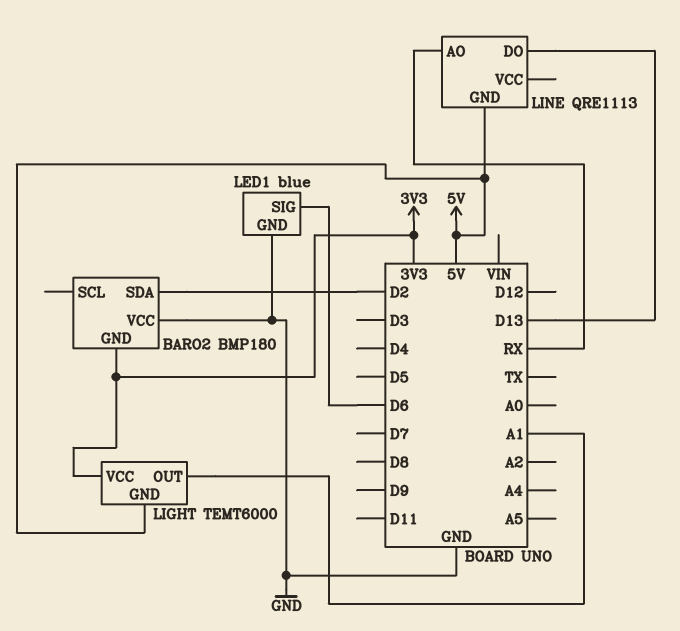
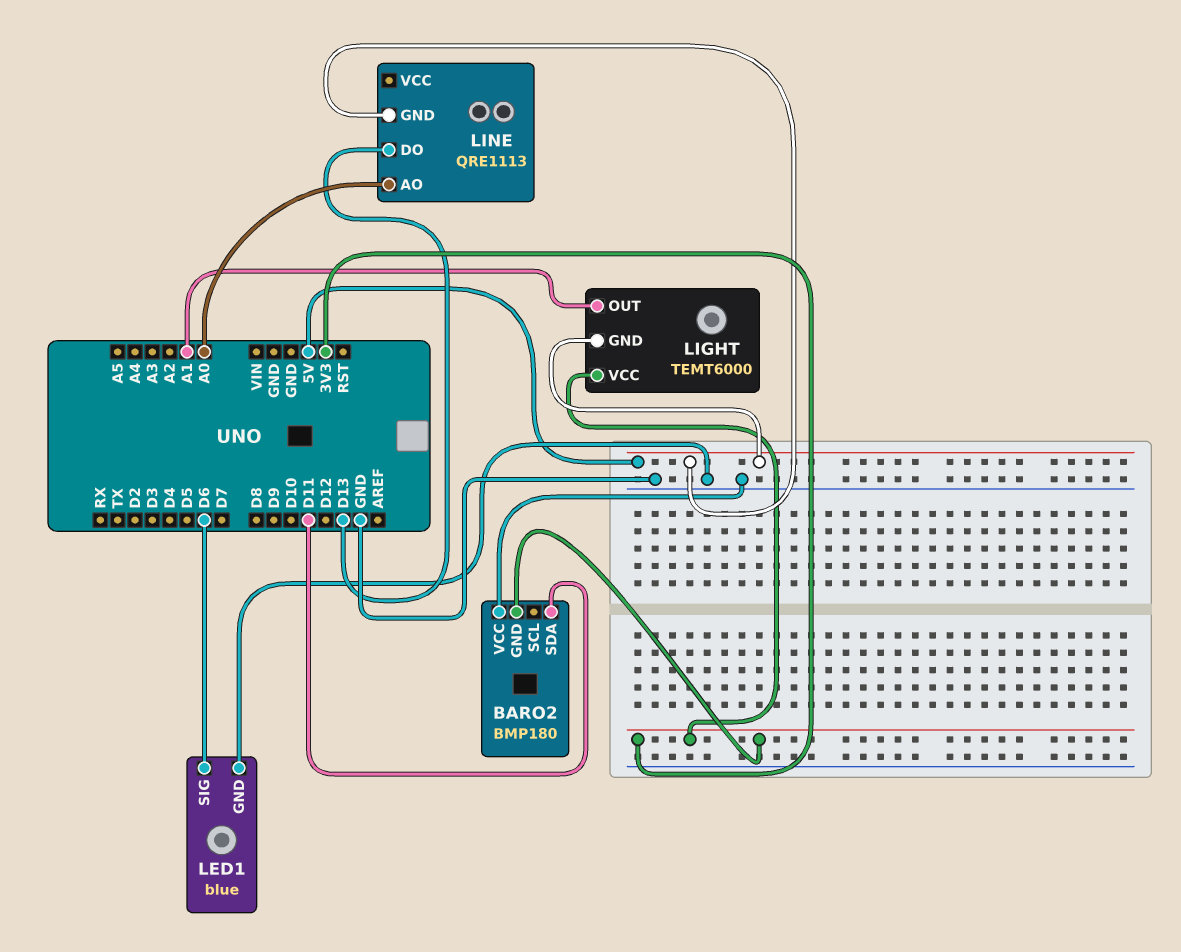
BARO2 pin SDA: D2 -> D11
LINE pin AO: RX -> A0

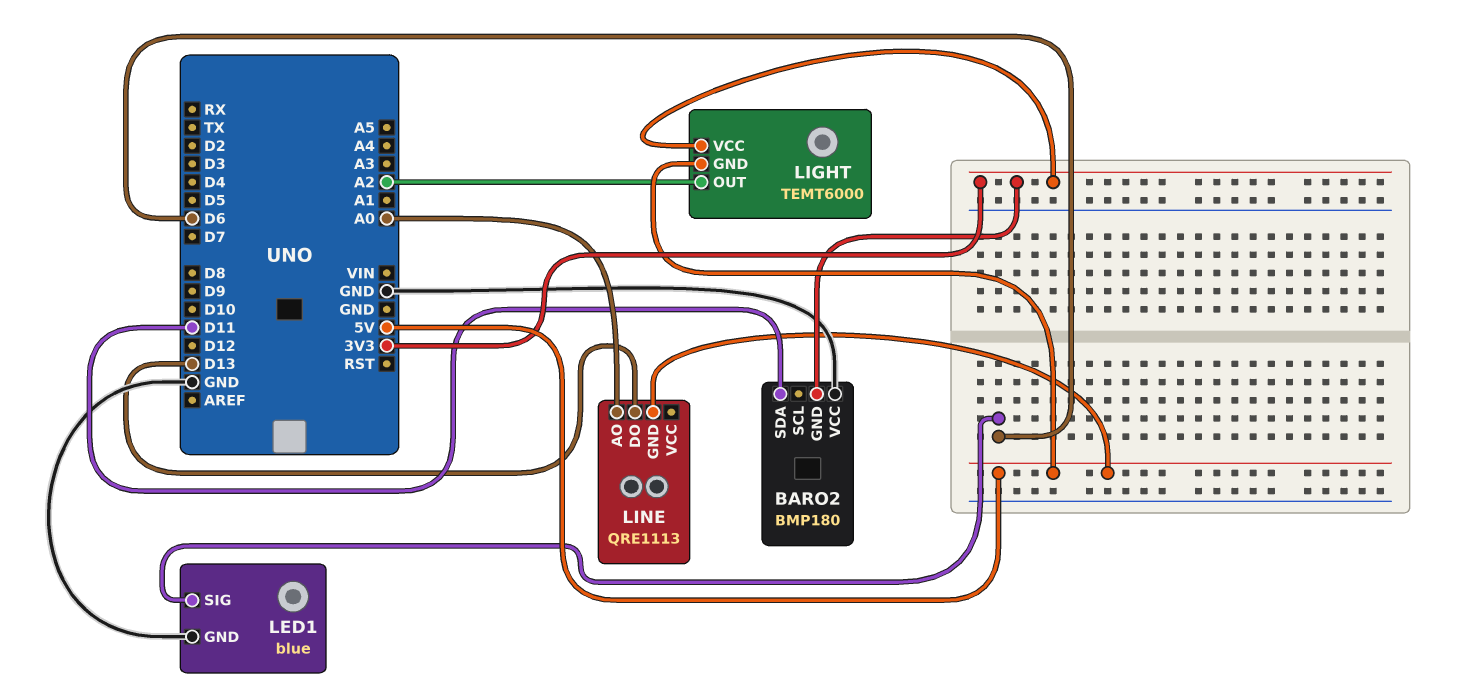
LIGHT pin OUT: A1 -> A2

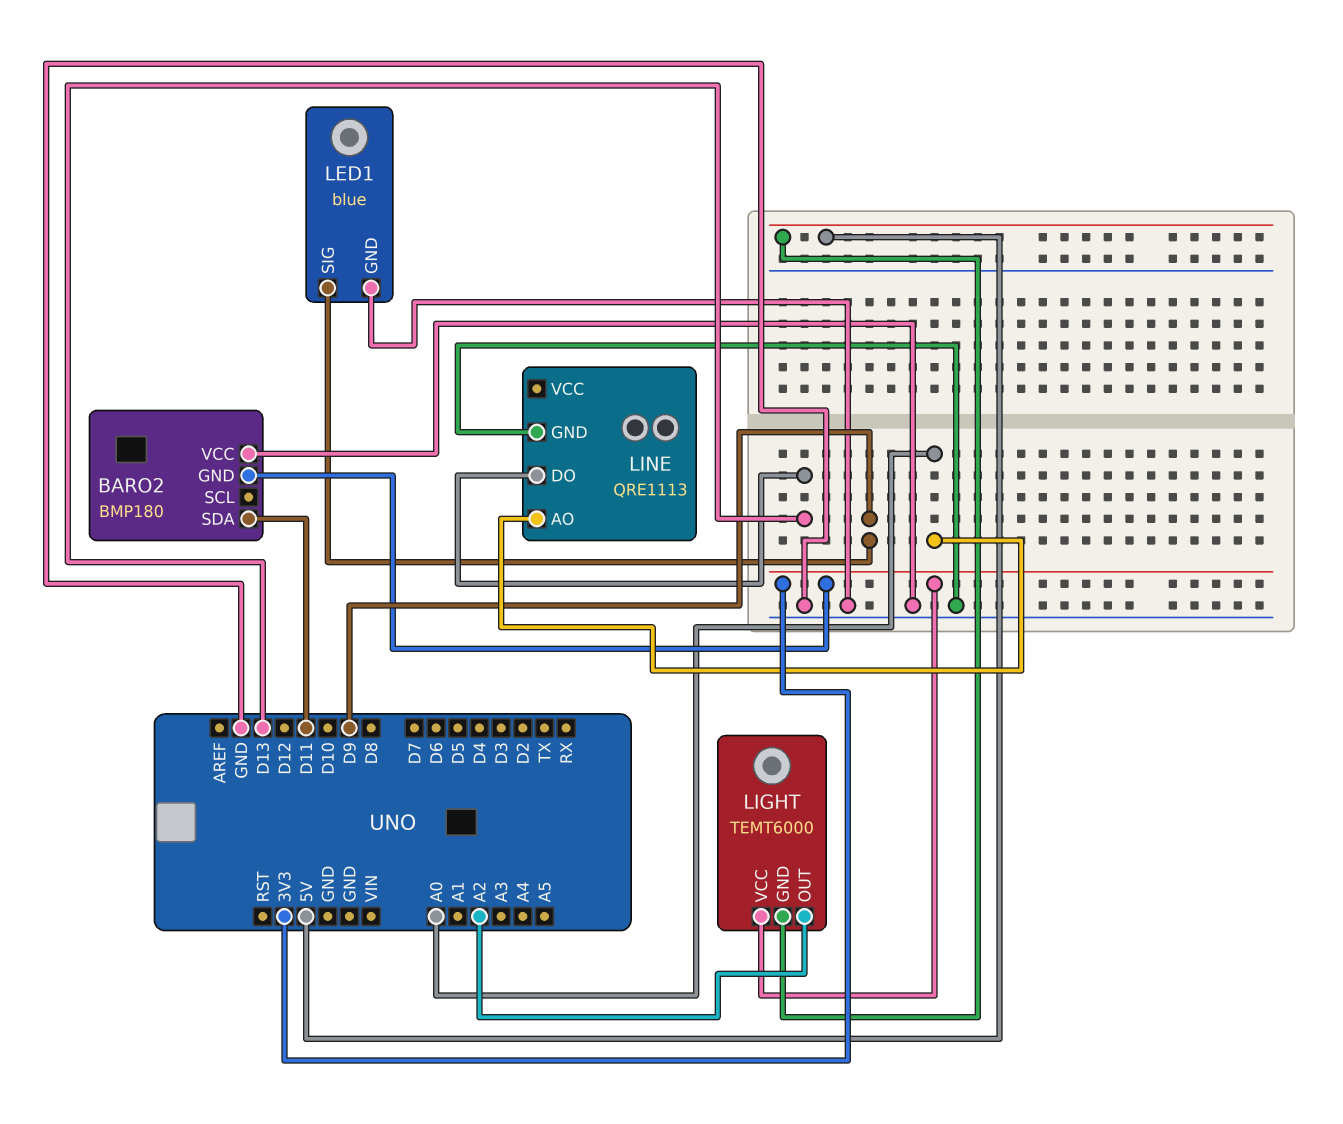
LED1 pin SIG: D6 -> D9
LINE pin GND: 5V -> GND

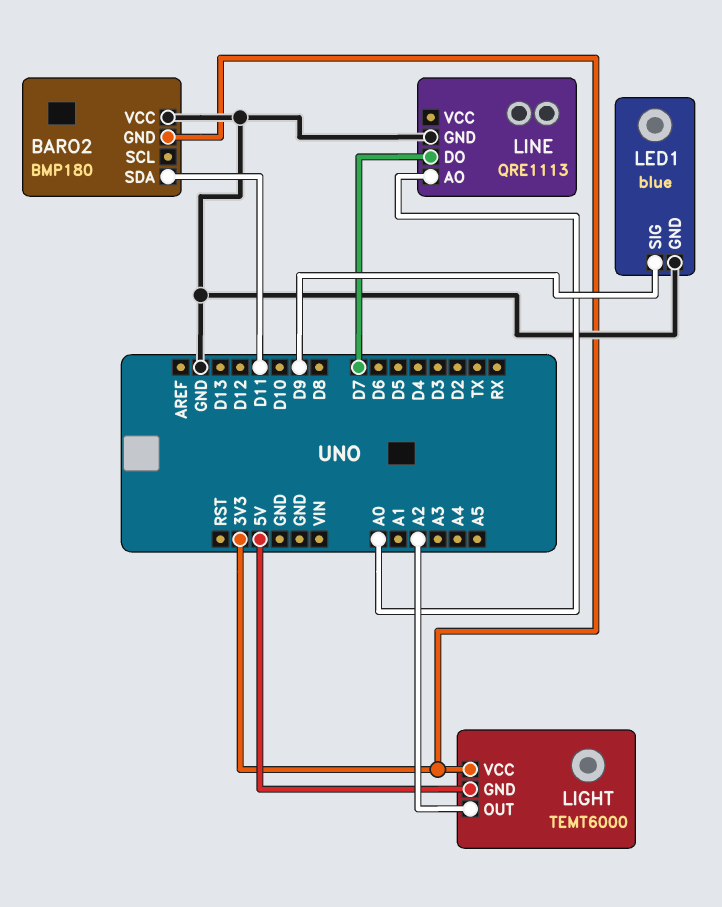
LINE pin DO: D13 -> D7

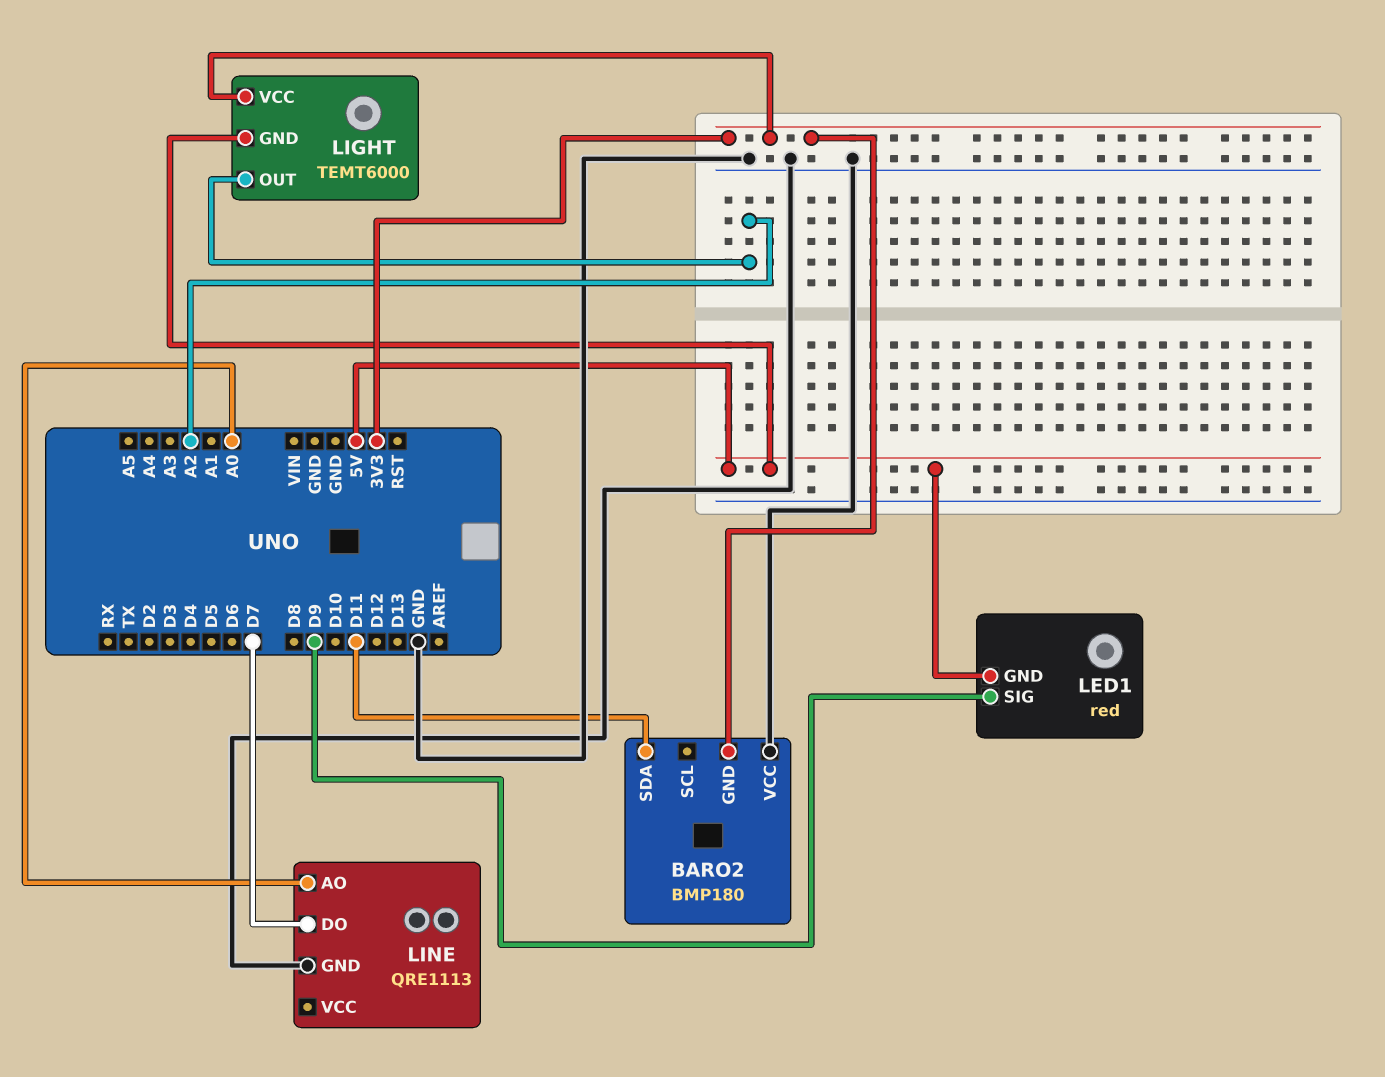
LED1: blue -> red
LED1 pin GND: GND -> 5V

